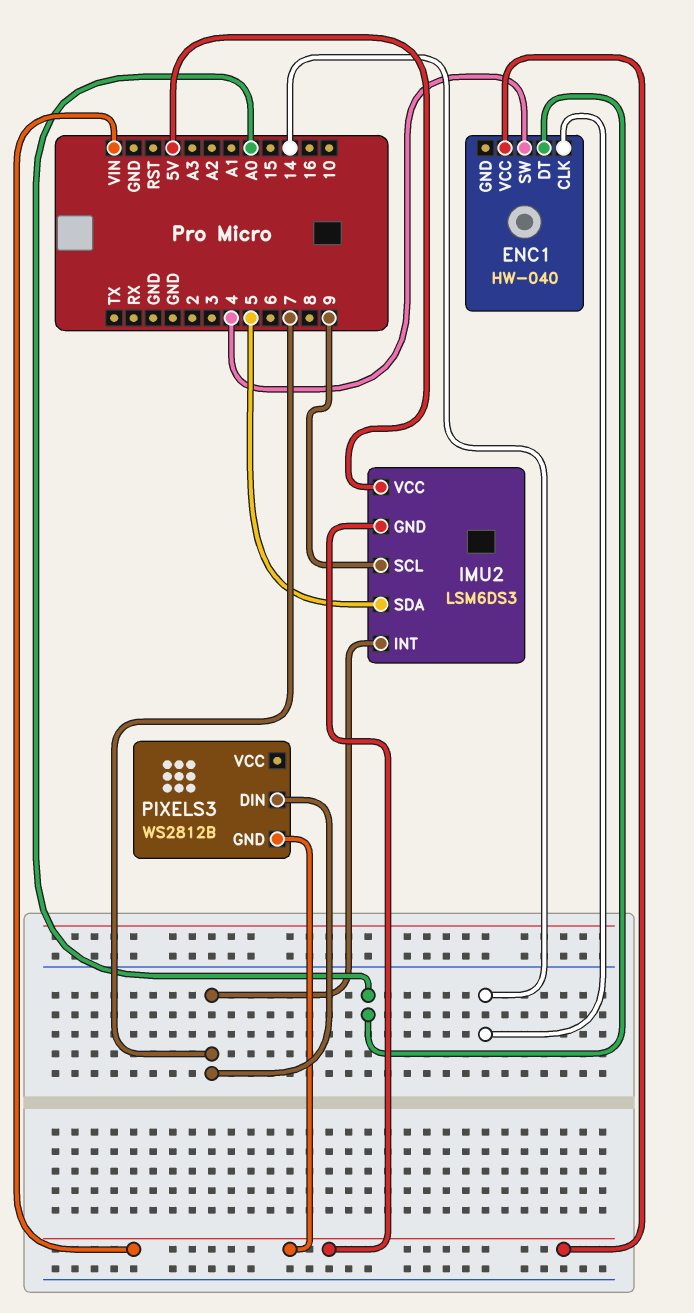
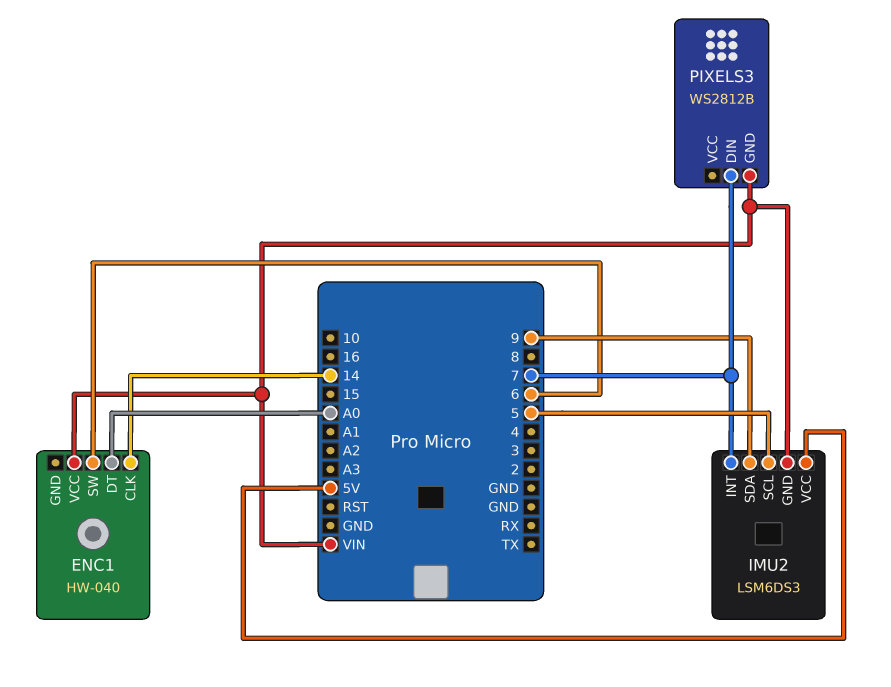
ENC1 pin SW: 4 -> 6
IMU2 pin SCL: 9 -> 5
IMU2 pin SDA: 5 -> 9

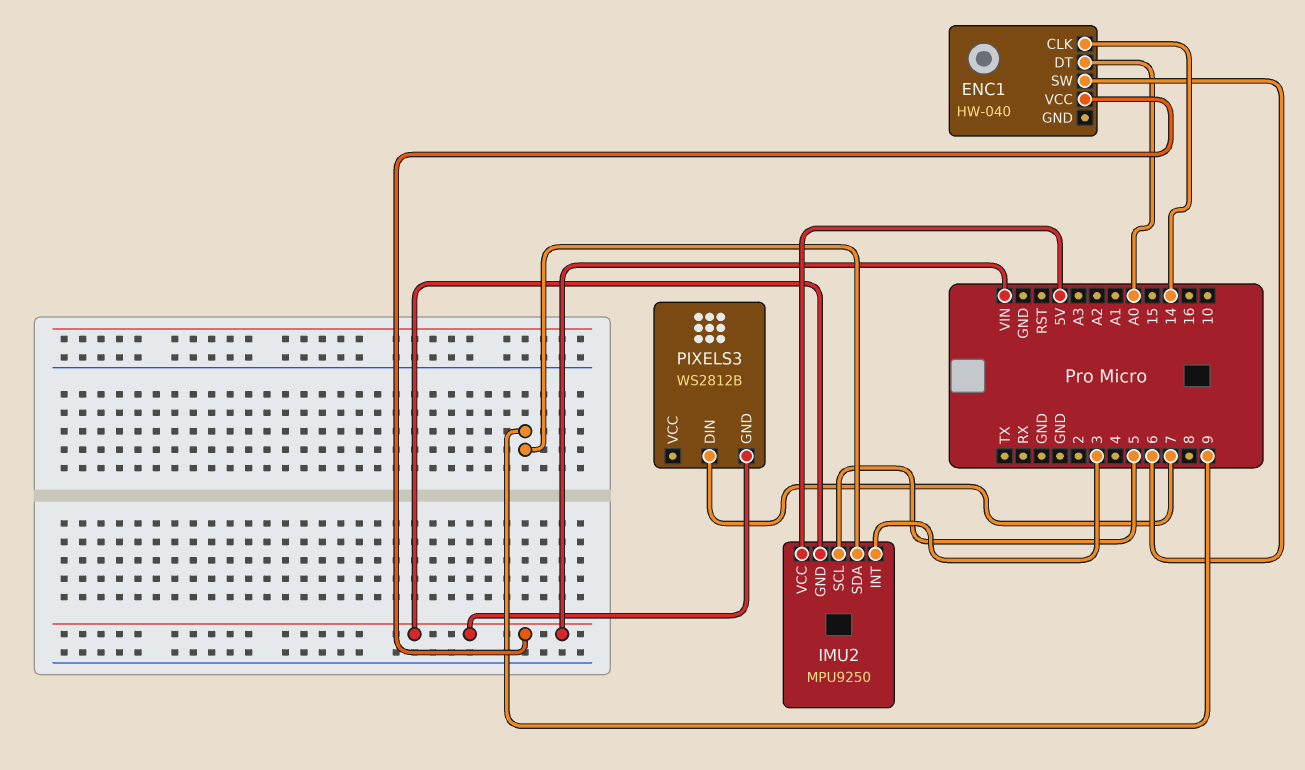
IMU2: LSM6DS3 -> MPU9250
IMU2 pin INT: 7 -> 3

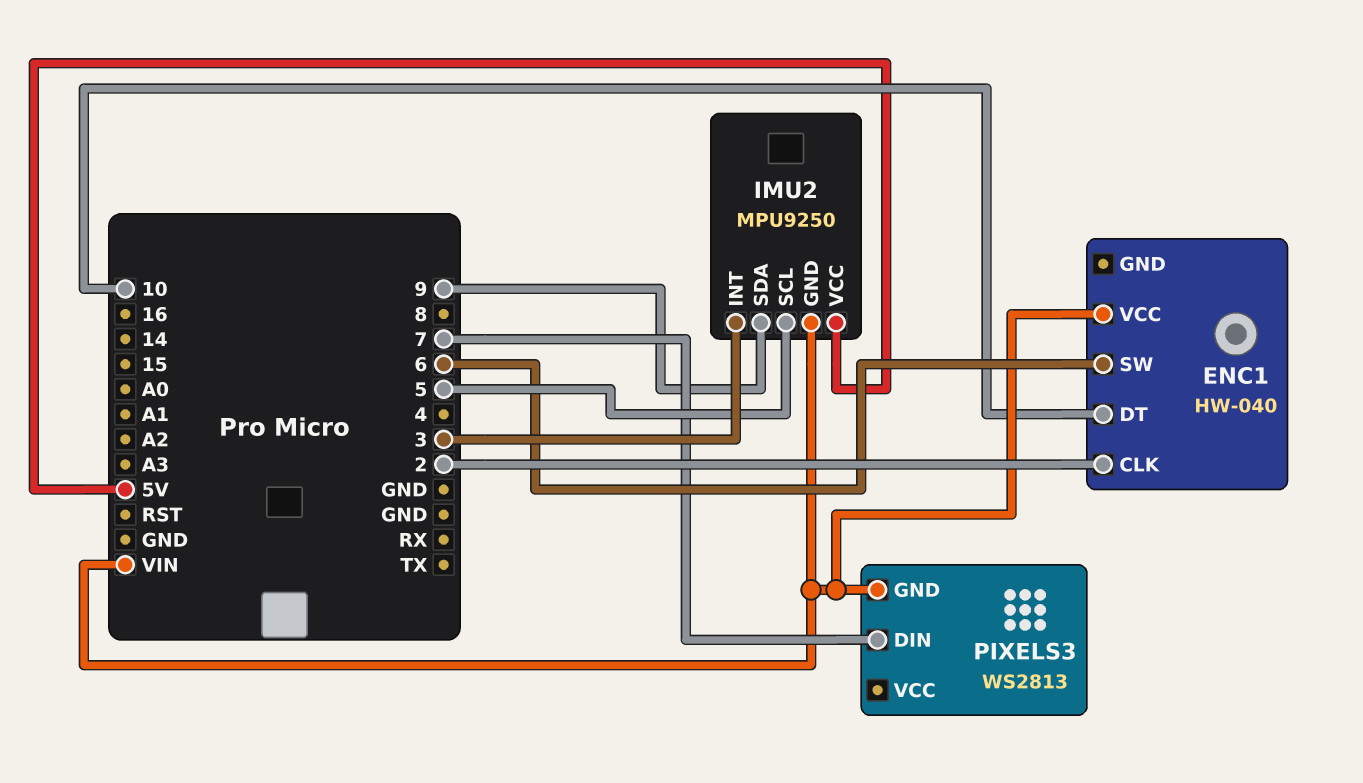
ENC1 pin CLK: 14 -> 2
ENC1 pin DT: A0 -> 10
PIXELS3: WS2812B -> WS2813

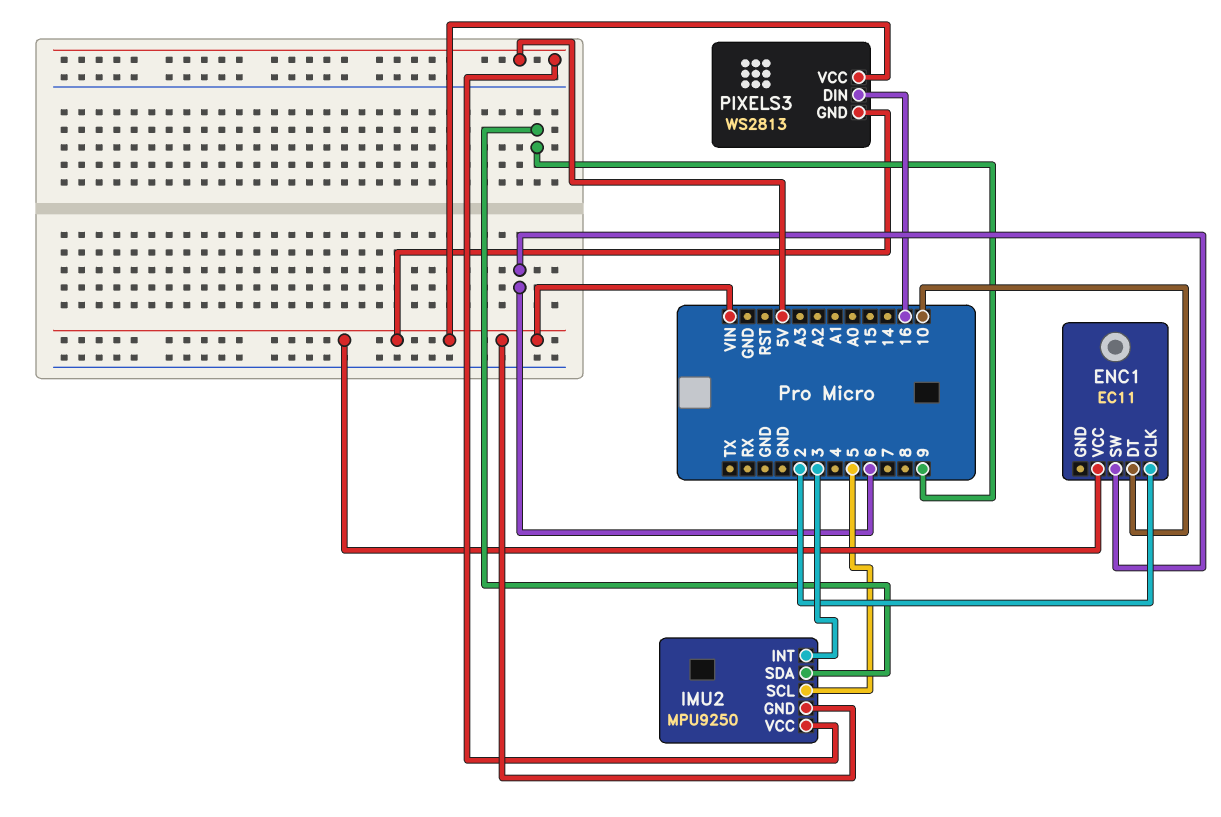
ENC1: HW-040 -> EC11
PIXELS3 pin DIN: 7 -> 16
PIXELS3 pin VCC: none -> VIN

